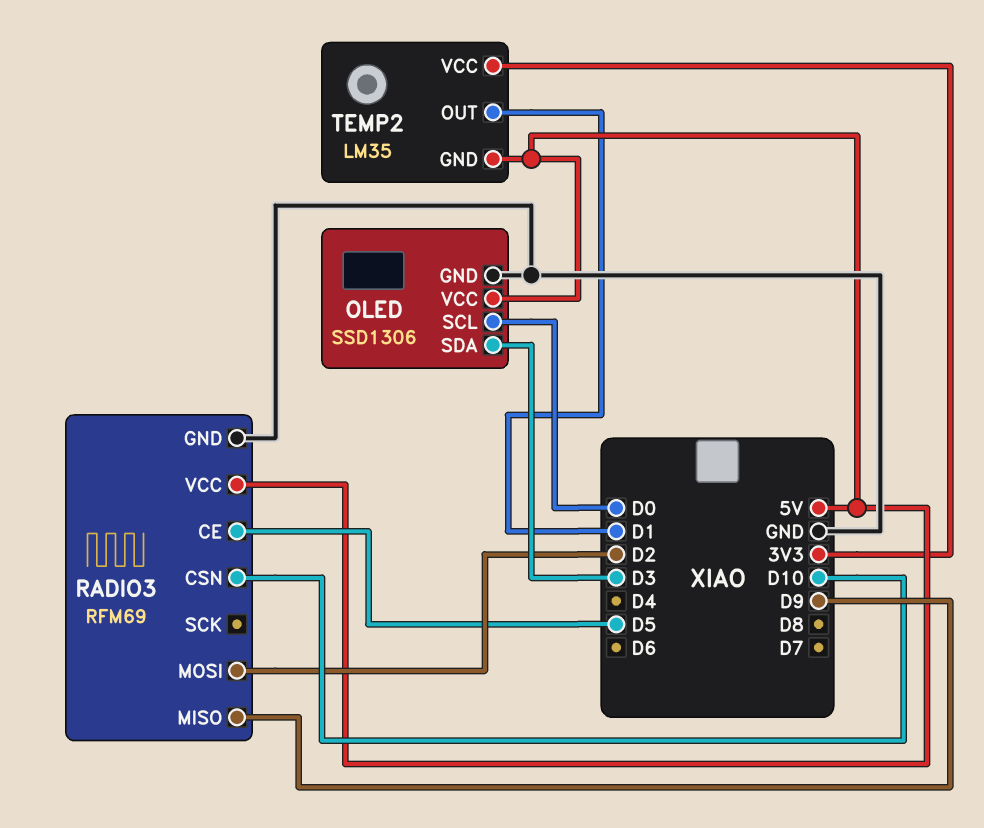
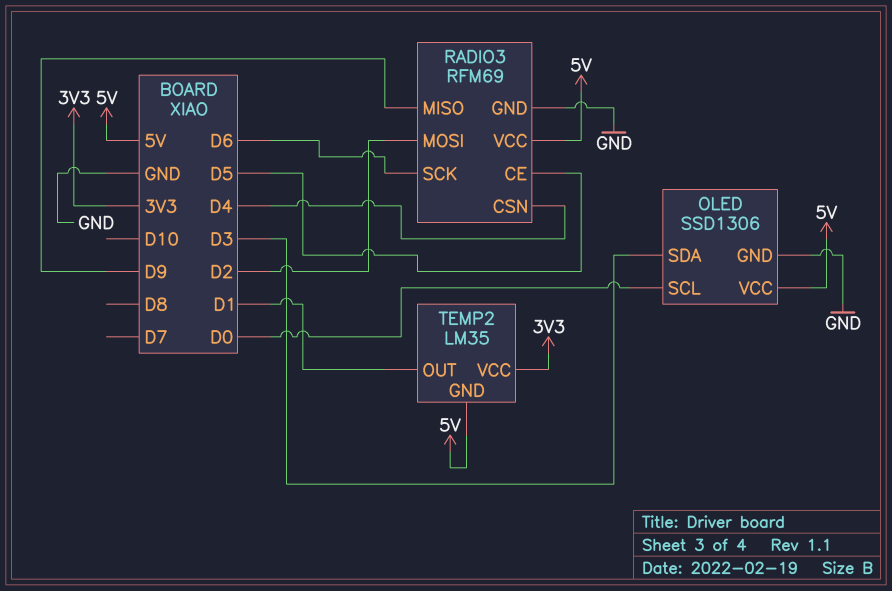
RADIO3 pin CSN: D10 -> D4
RADIO3 pin SCK: none -> D6

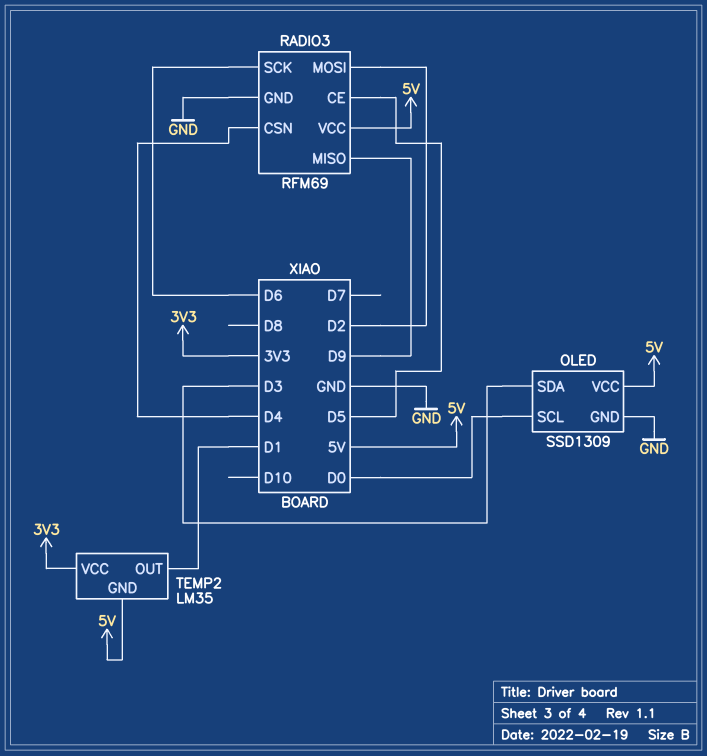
OLED: SSD1306 -> SSD1309

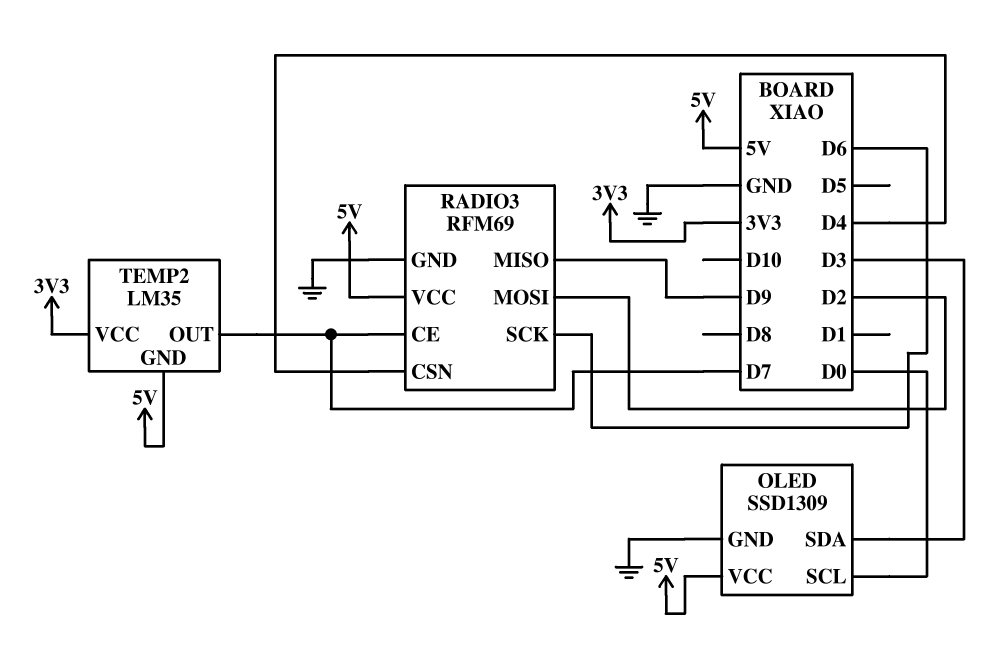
RADIO3 pin CE: D5 -> D7
TEMP2 pin OUT: D1 -> D7

